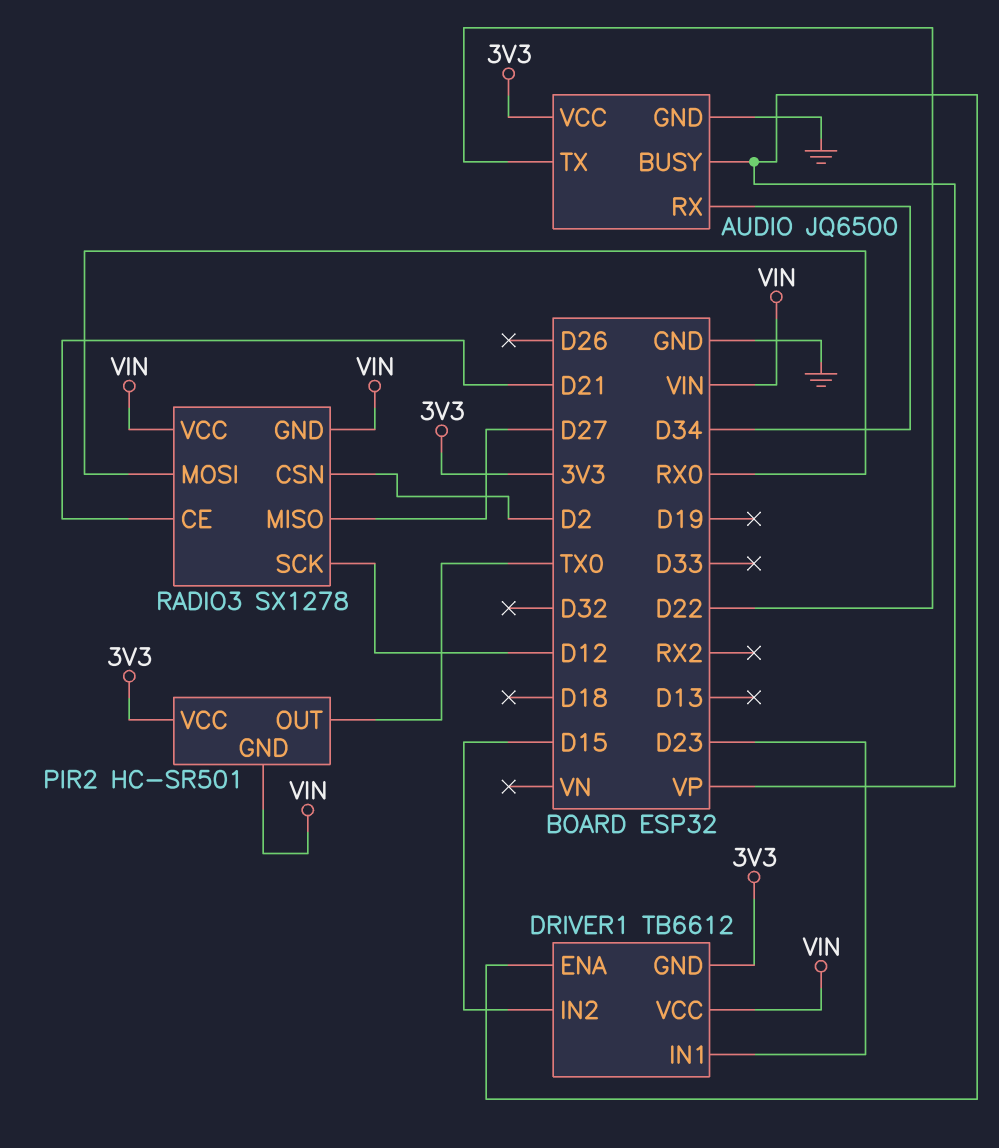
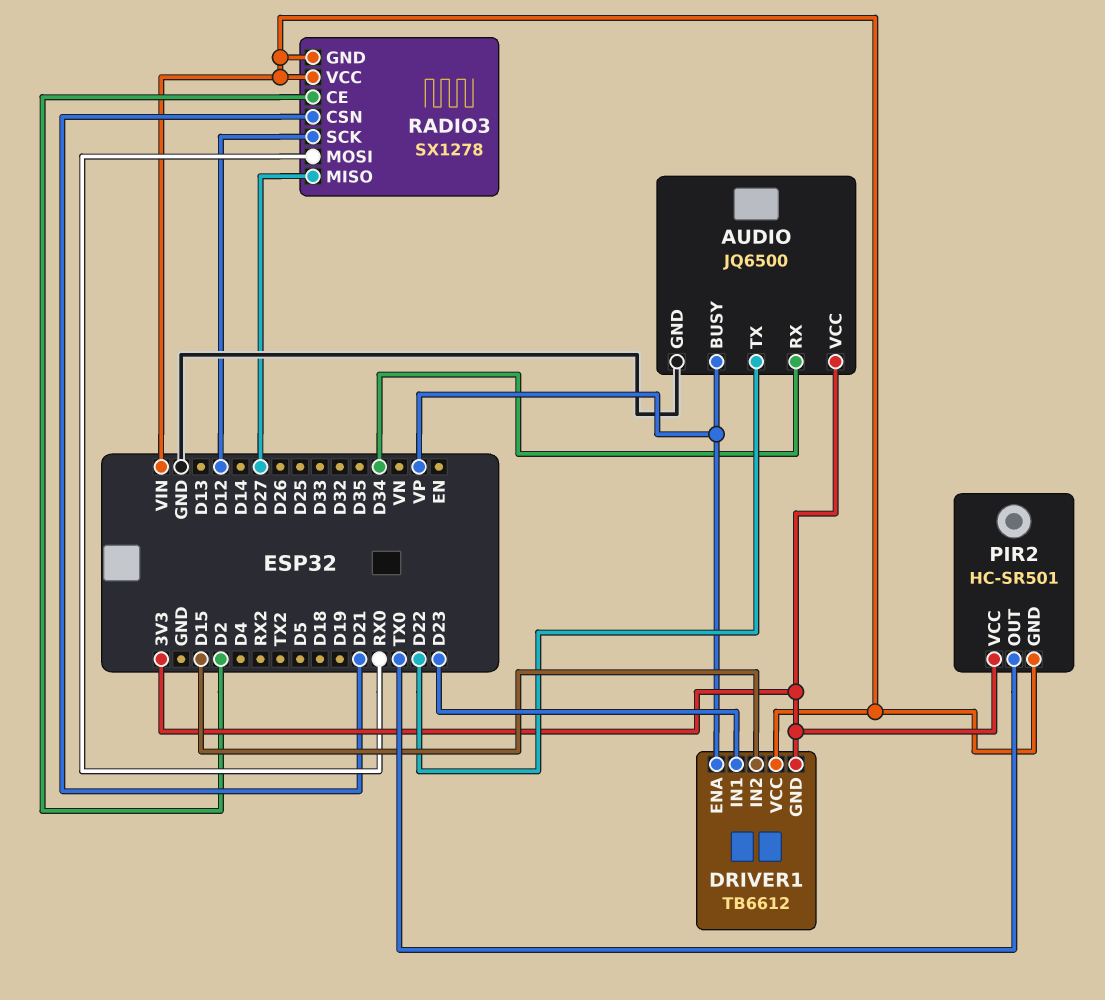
RADIO3 pin CE: D21 -> D2
RADIO3 pin CSN: D2 -> D21

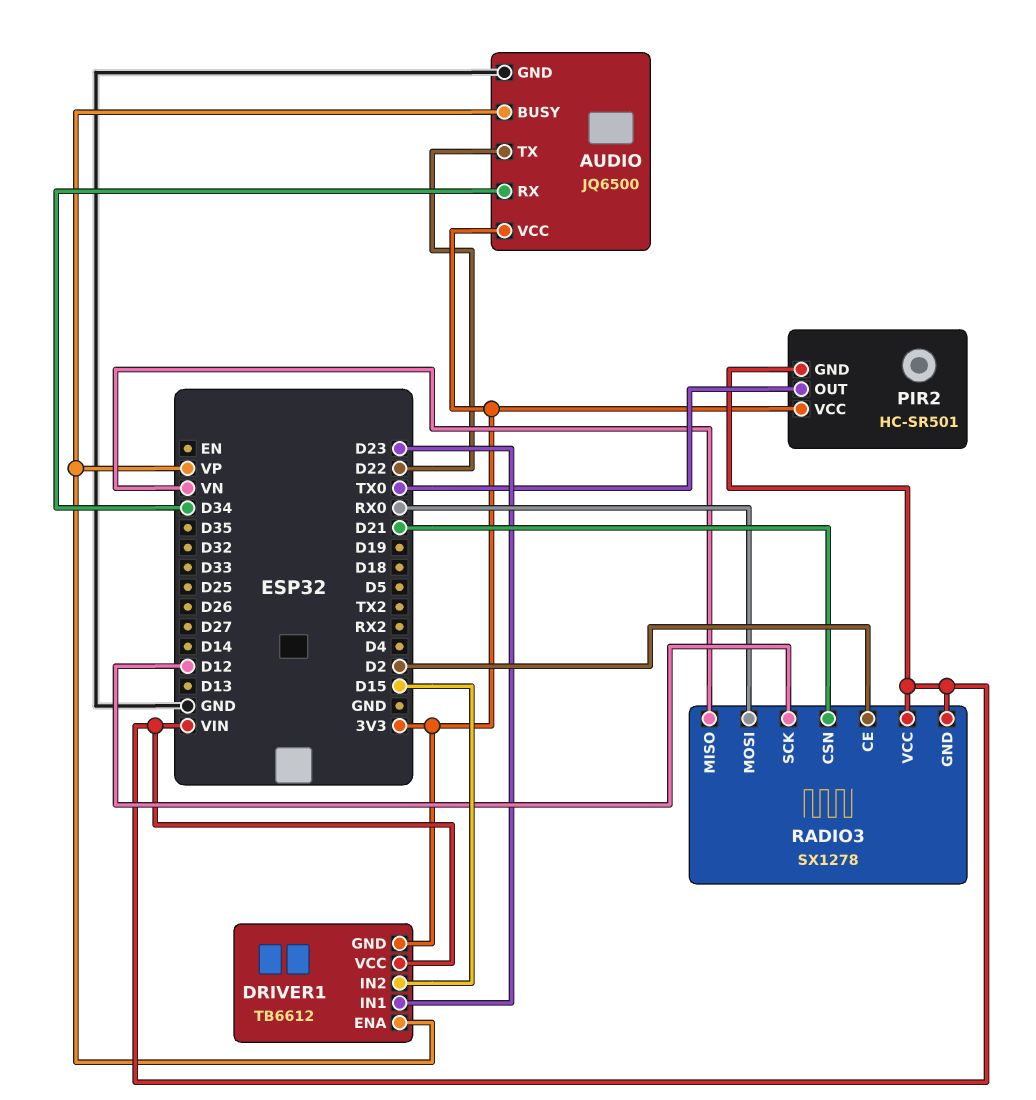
RADIO3 pin MISO: D27 -> VN

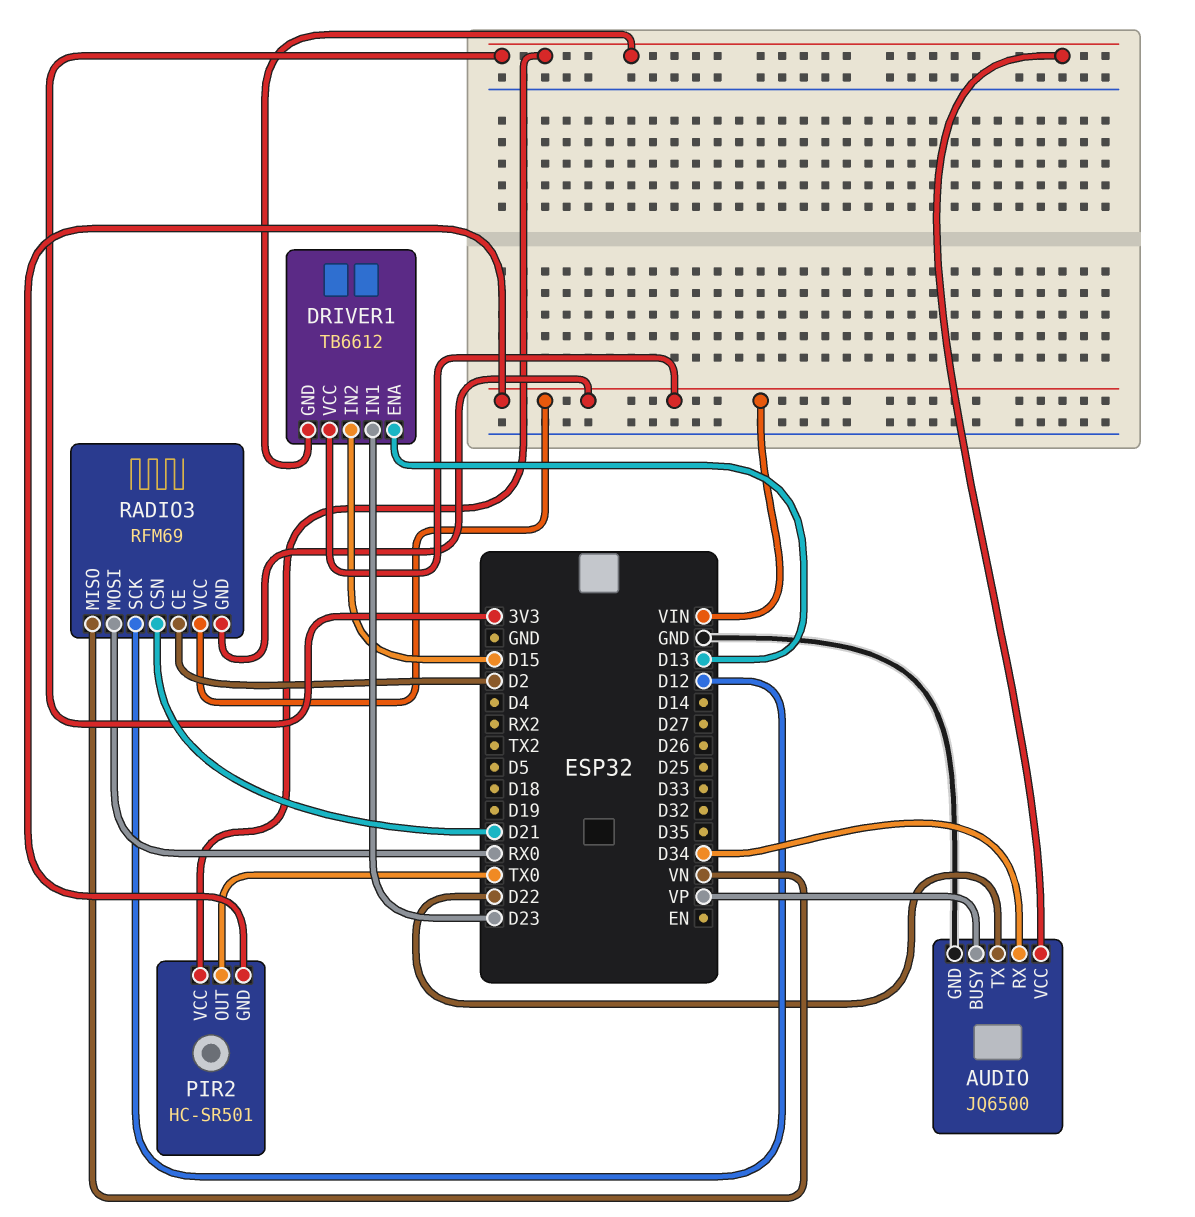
DRIVER1 pin ENA: VP -> D13
RADIO3: SX1278 -> RFM69

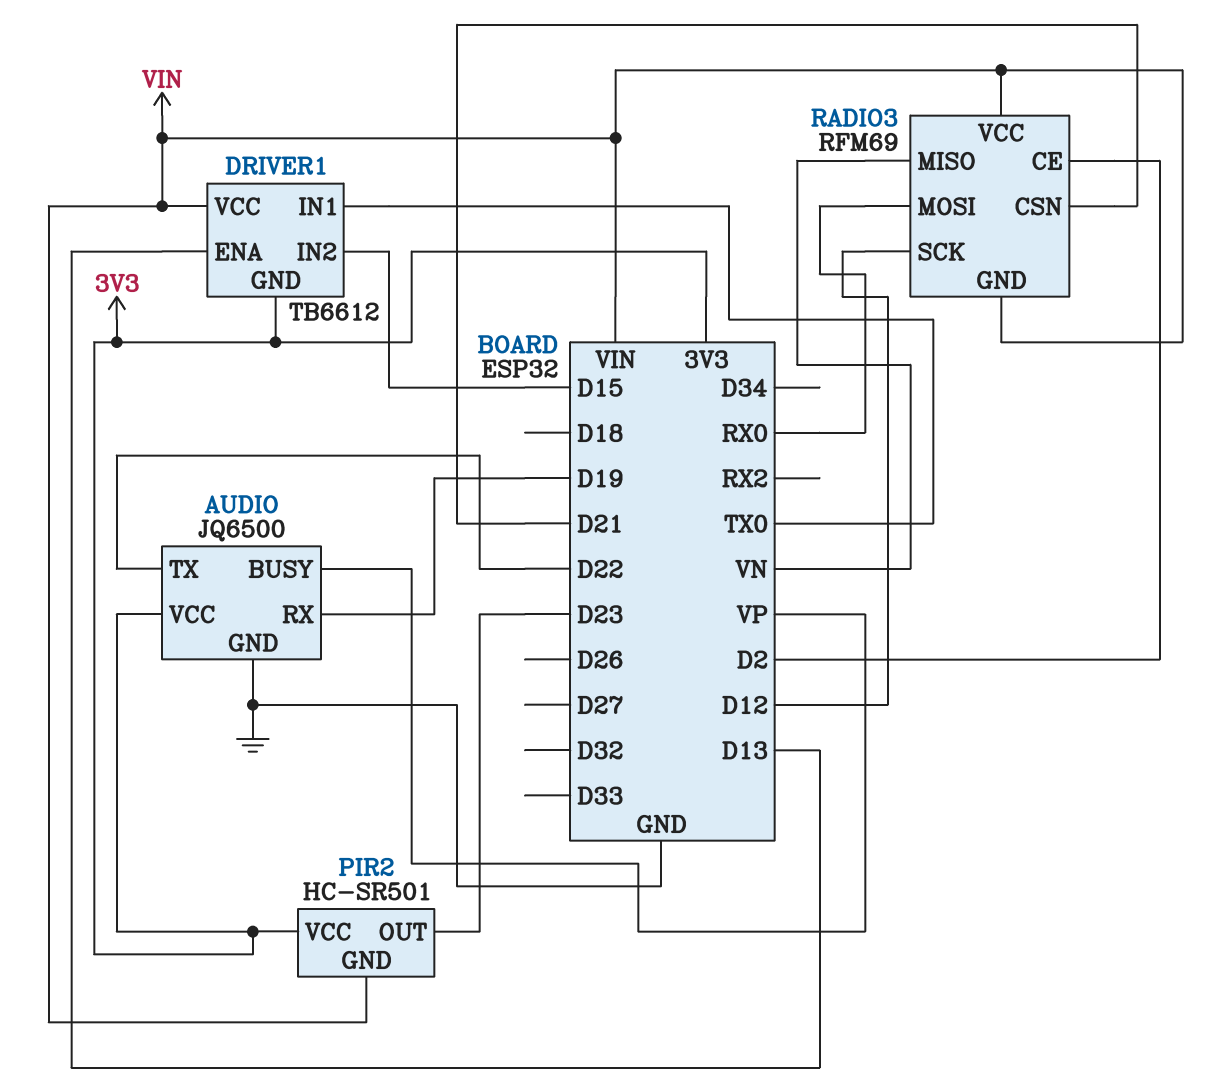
AUDIO pin RX: D34 -> D19
DRIVER1 pin IN1: D23 -> TX0
PIR2 pin OUT: TX0 -> D23

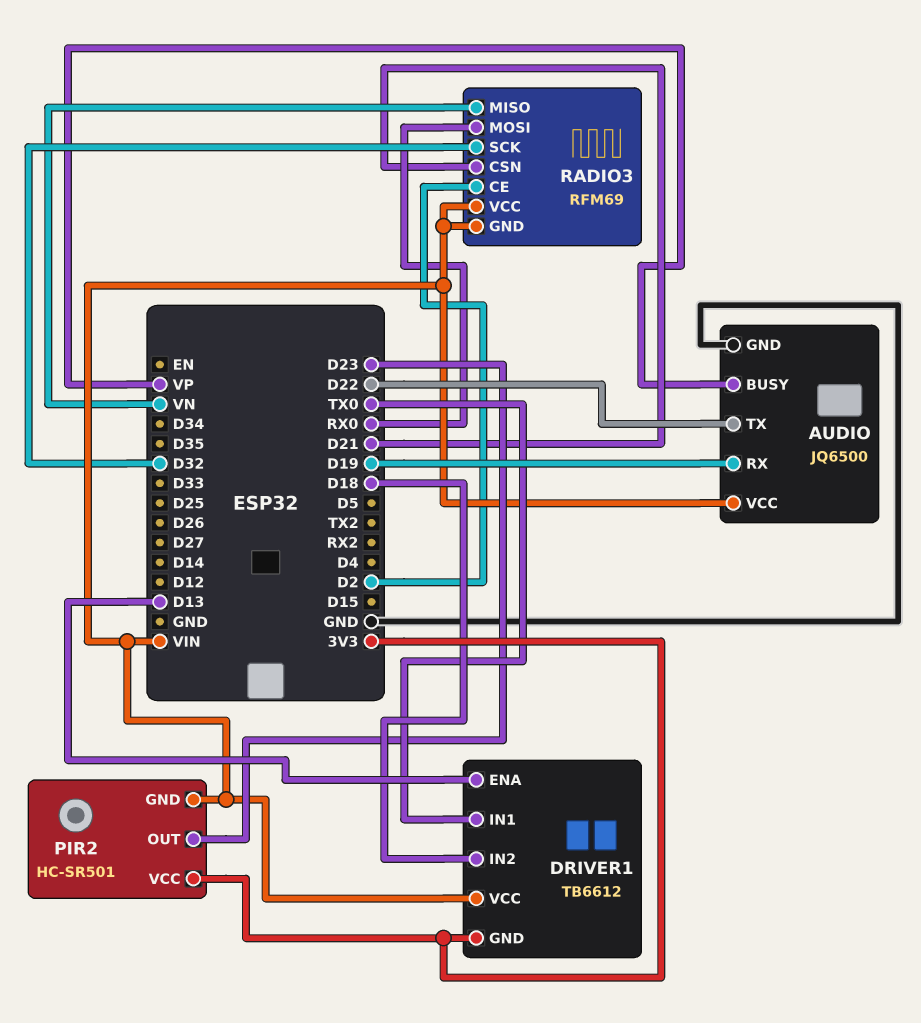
AUDIO pin VCC: 3V3 -> VIN
DRIVER1 pin IN2: D15 -> D18
RADIO3 pin SCK: D12 -> D32

